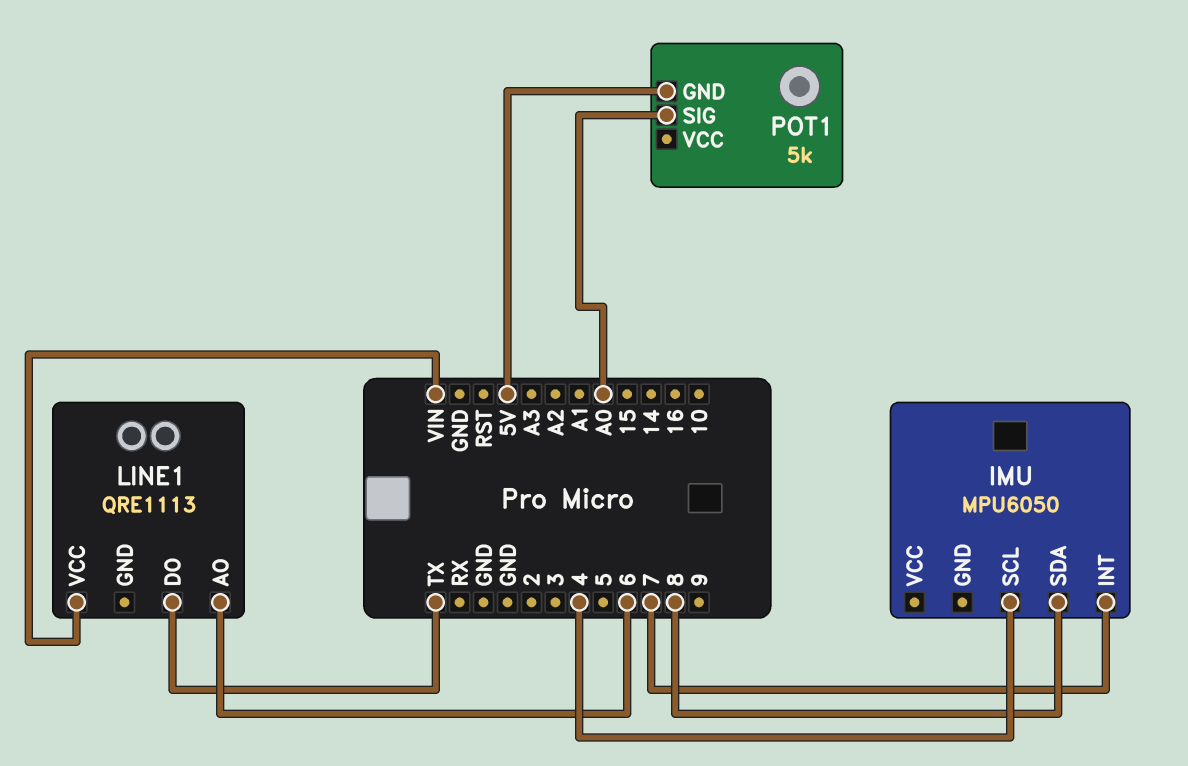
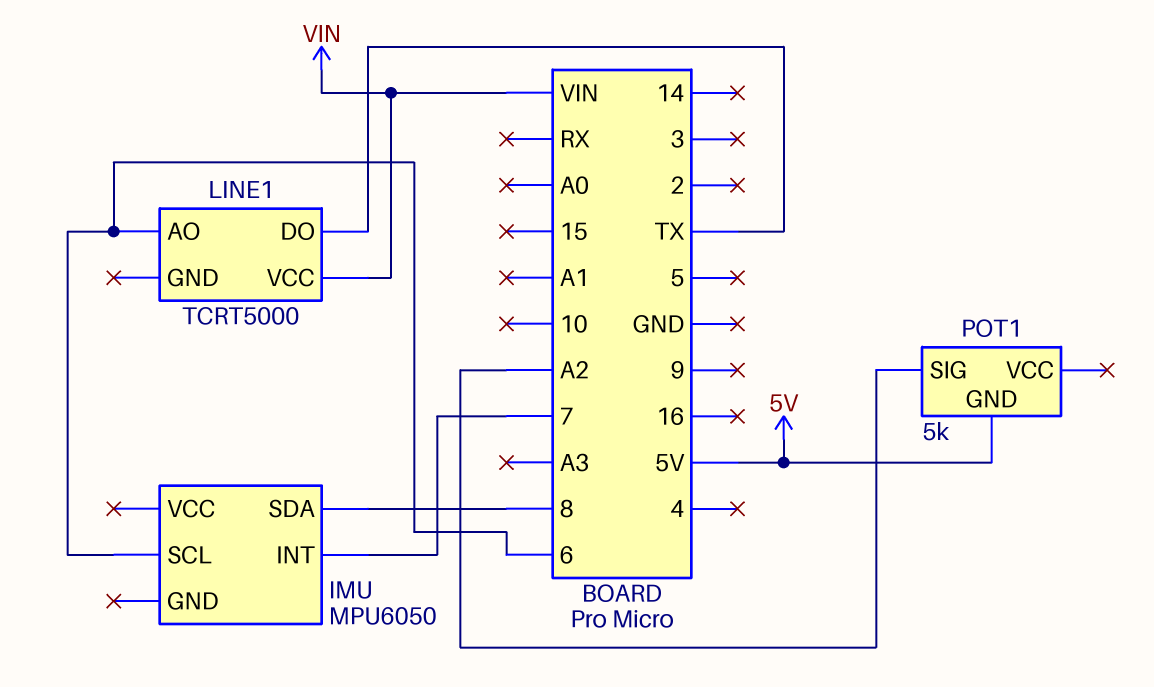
IMU pin SCL: 4 -> 6
LINE1: QRE1113 -> TCRT5000
POT1 pin SIG: A0 -> A2

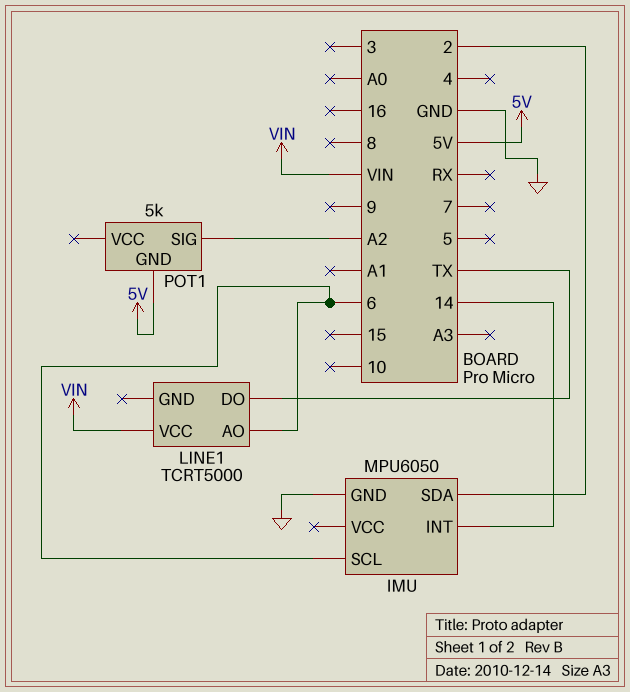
IMU pin GND: none -> GND
IMU pin INT: 7 -> 14
IMU pin SDA: 8 -> 2

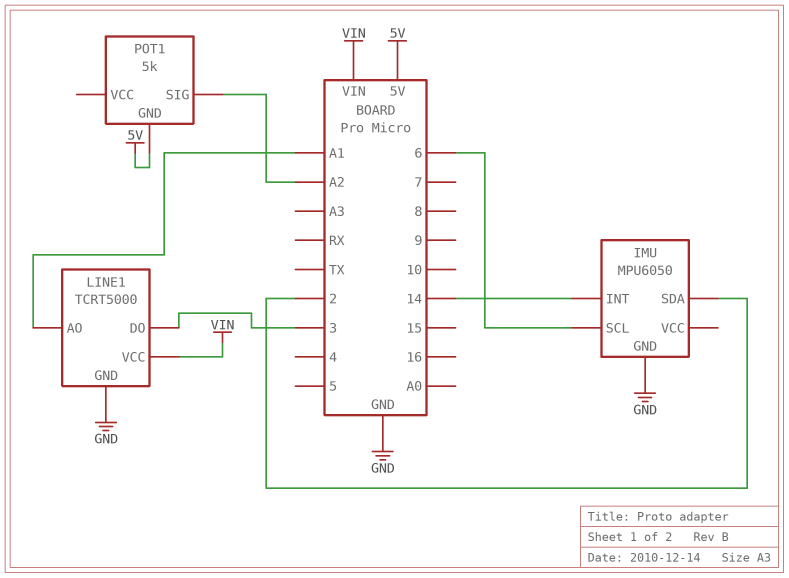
LINE1 pin AO: 6 -> A1
LINE1 pin DO: TX -> 3
LINE1 pin GND: none -> GND

